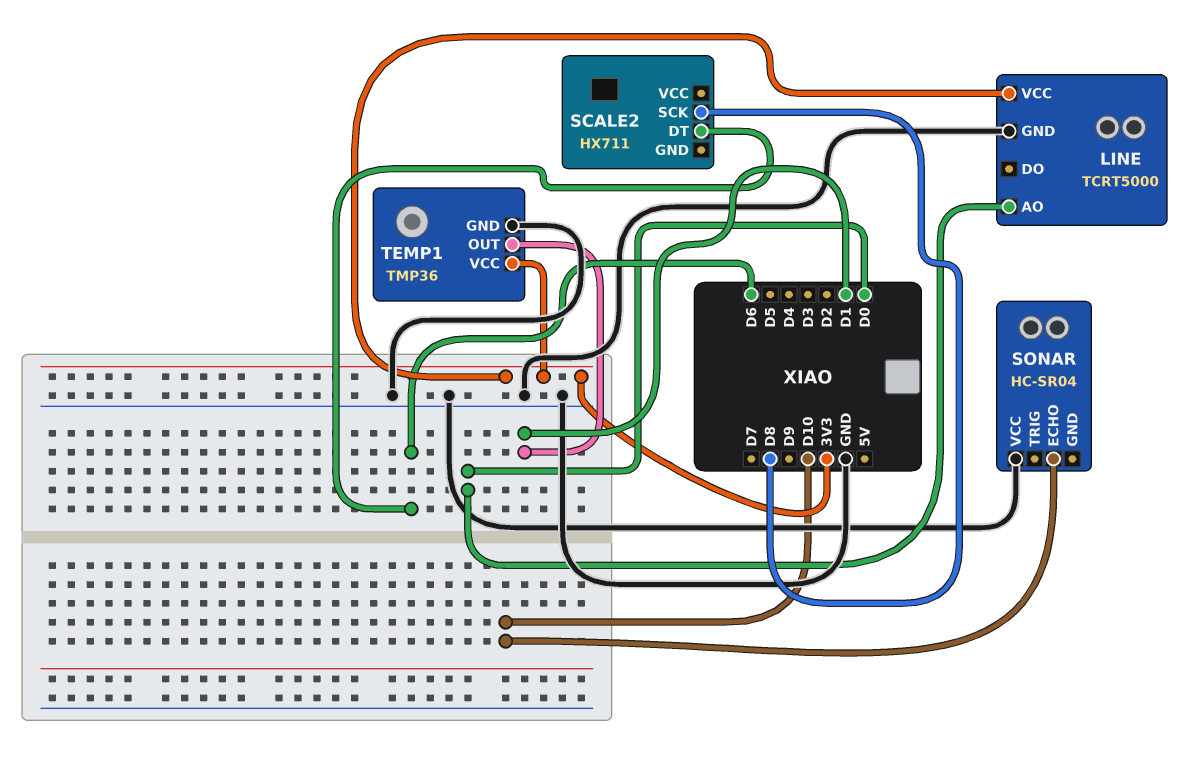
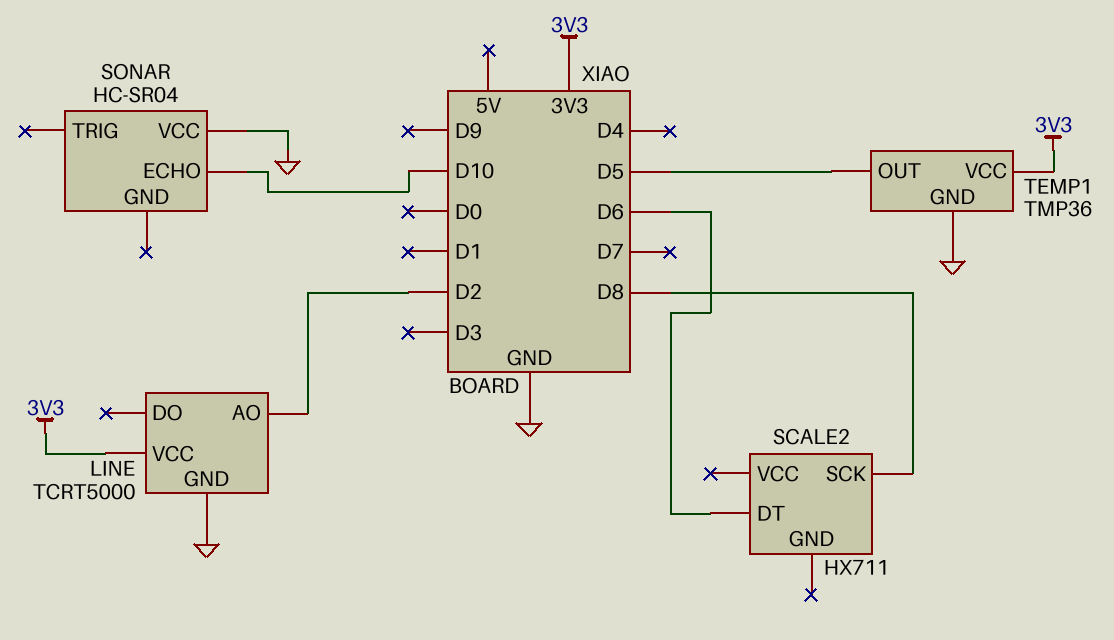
LINE pin AO: D0 -> D2
TEMP1 pin OUT: D1 -> D5

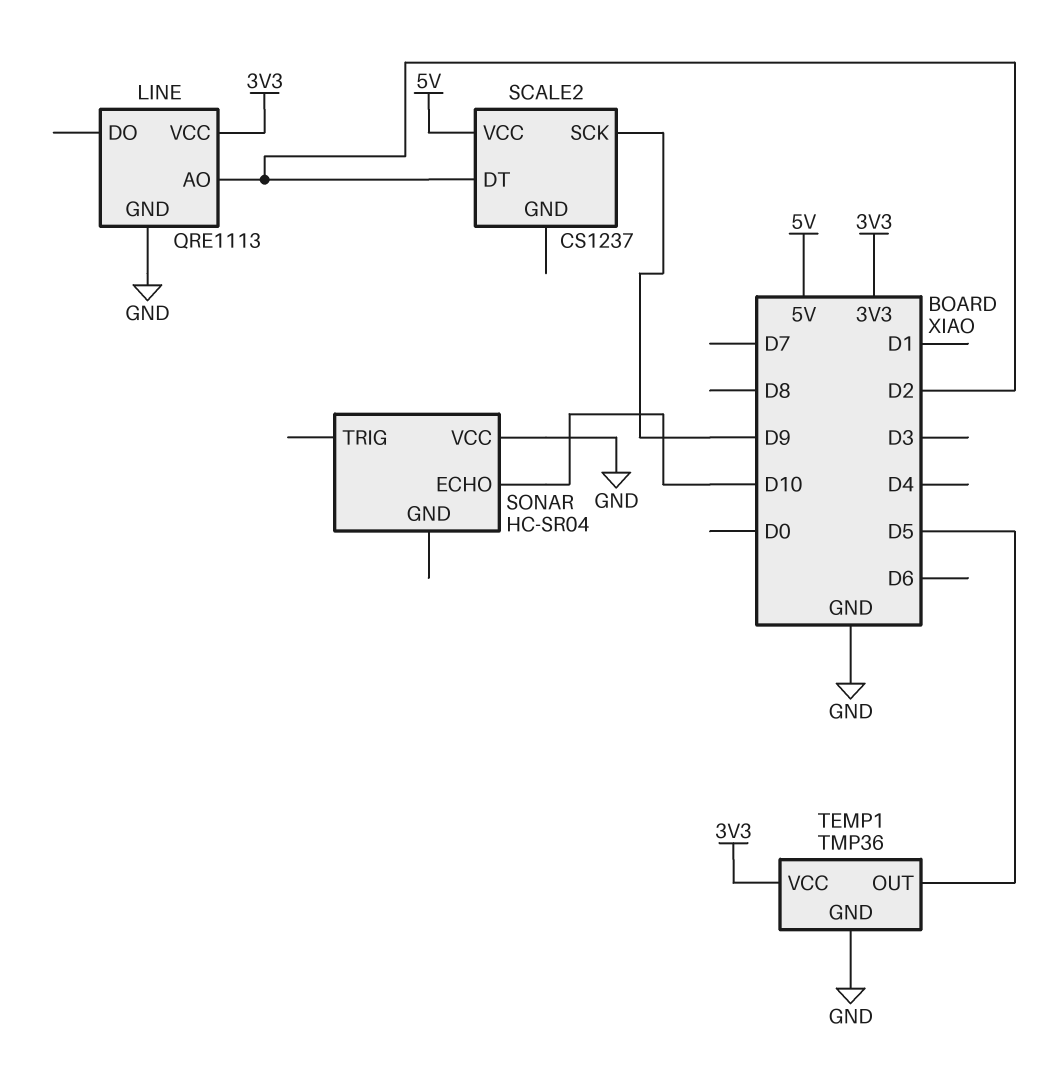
LINE: TCRT5000 -> QRE1113
SCALE2: HX711 -> CS1237
SCALE2 pin DT: D6 -> D2
SCALE2 pin SCK: D8 -> D9
SCALE2 pin VCC: none -> 5V

